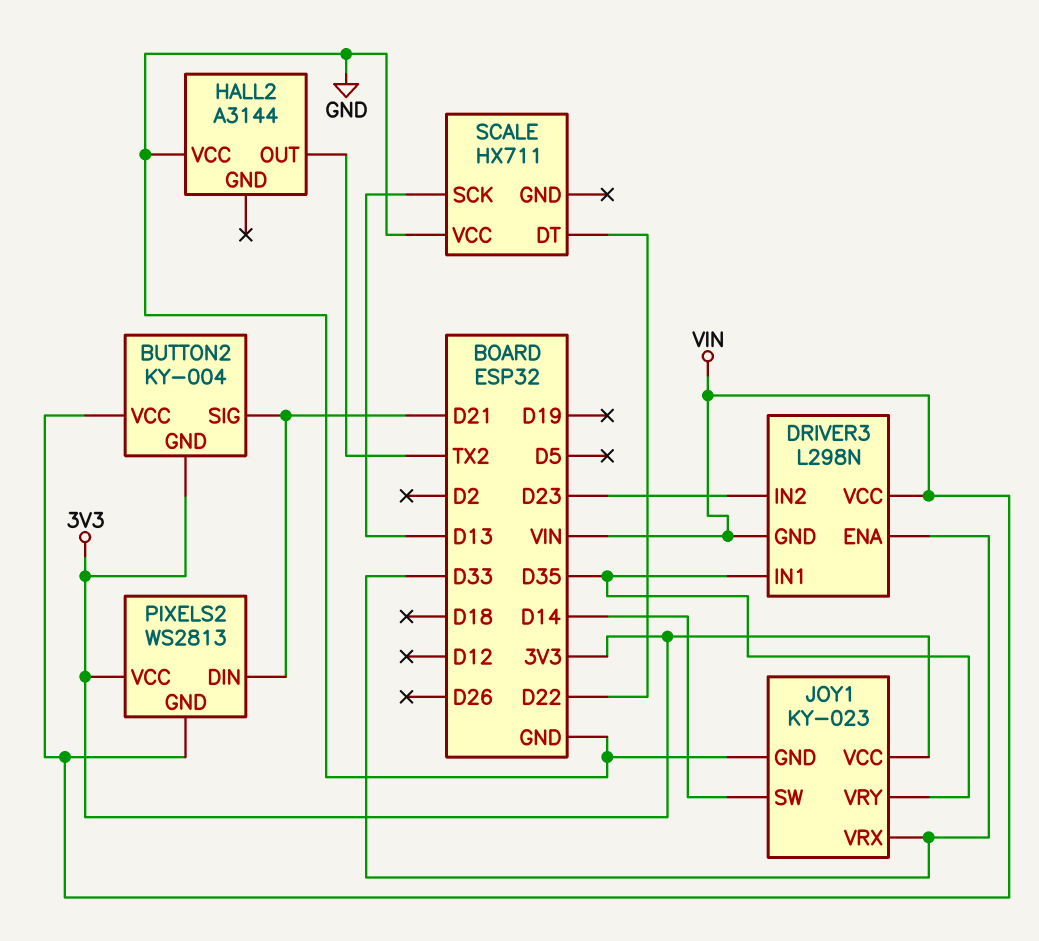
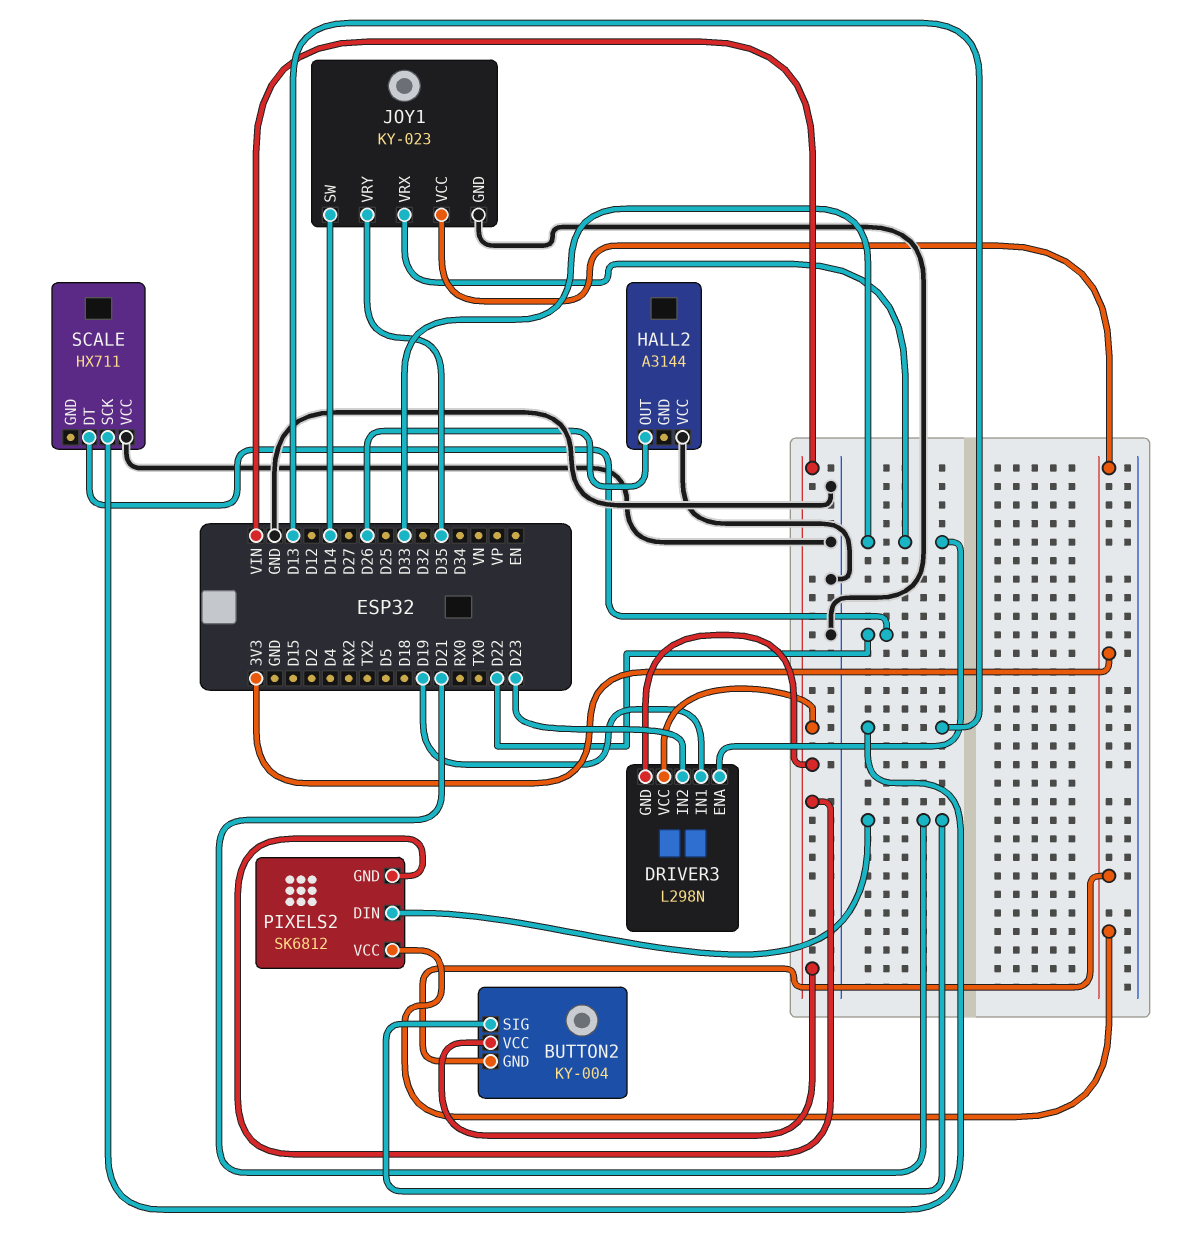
DRIVER3 pin IN1: D35 -> D19
HALL2 pin OUT: TX2 -> D26
PIXELS2: WS2813 -> SK6812

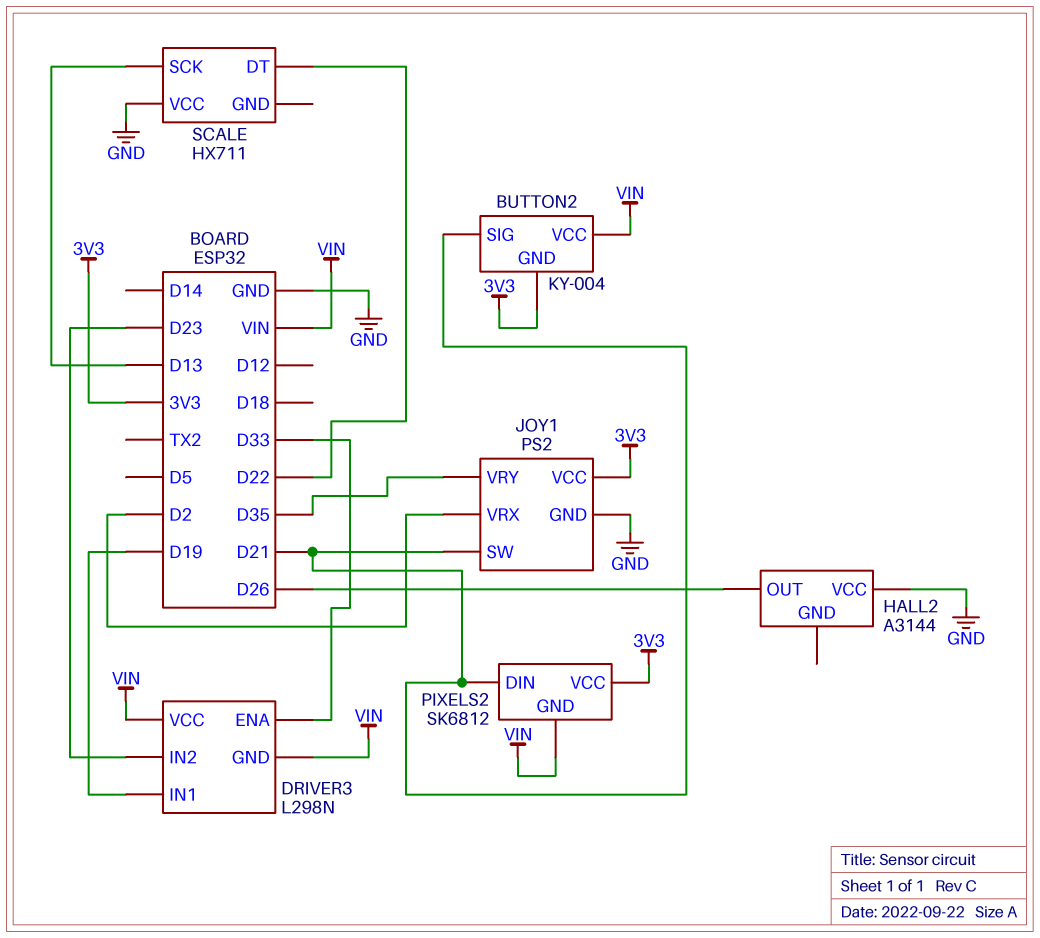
JOY1: KY-023 -> PS2
JOY1 pin SW: D14 -> D21
JOY1 pin VRX: D33 -> D2

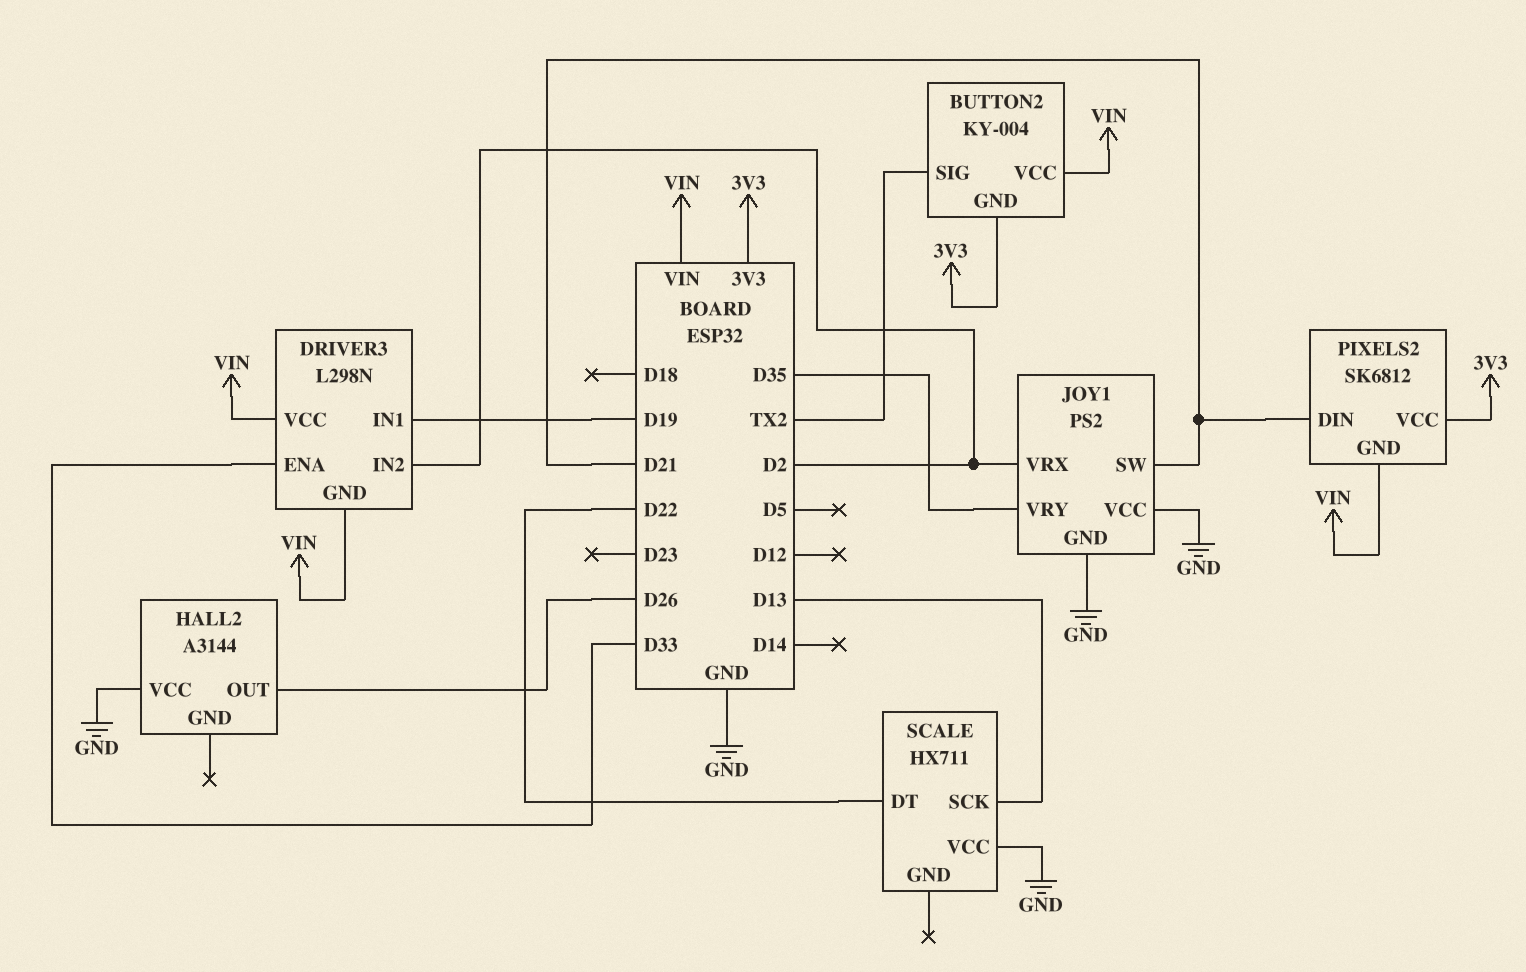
BUTTON2 pin SIG: D21 -> TX2
DRIVER3 pin IN2: D23 -> D2
JOY1 pin VCC: 3V3 -> GND

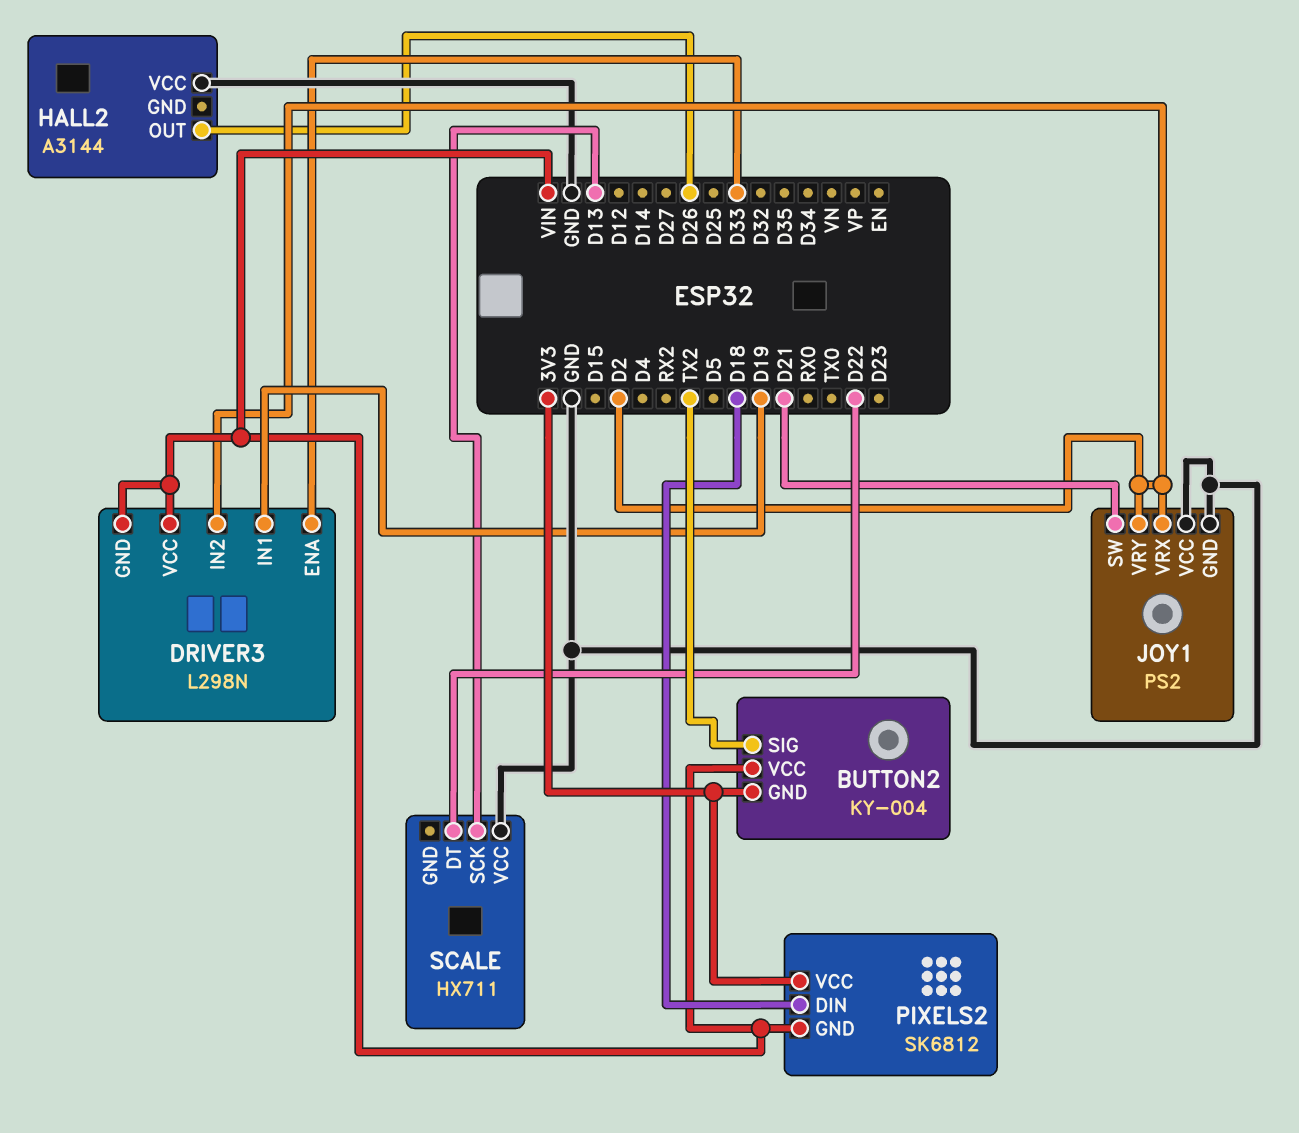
JOY1 pin VRY: D35 -> D2
PIXELS2 pin DIN: D21 -> D18

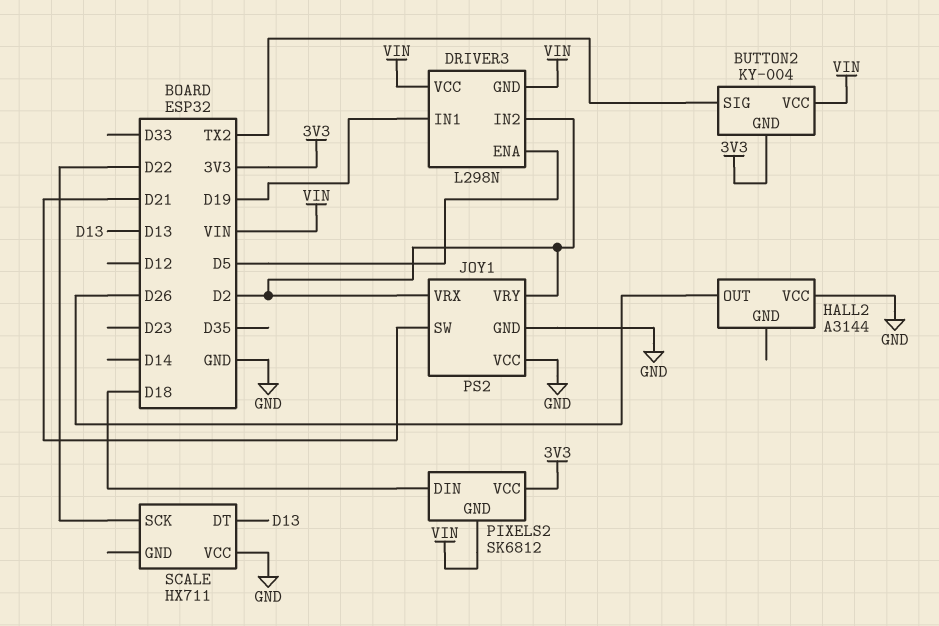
DRIVER3 pin ENA: D33 -> D5
SCALE pin DT: D22 -> D13
SCALE pin SCK: D13 -> D22

